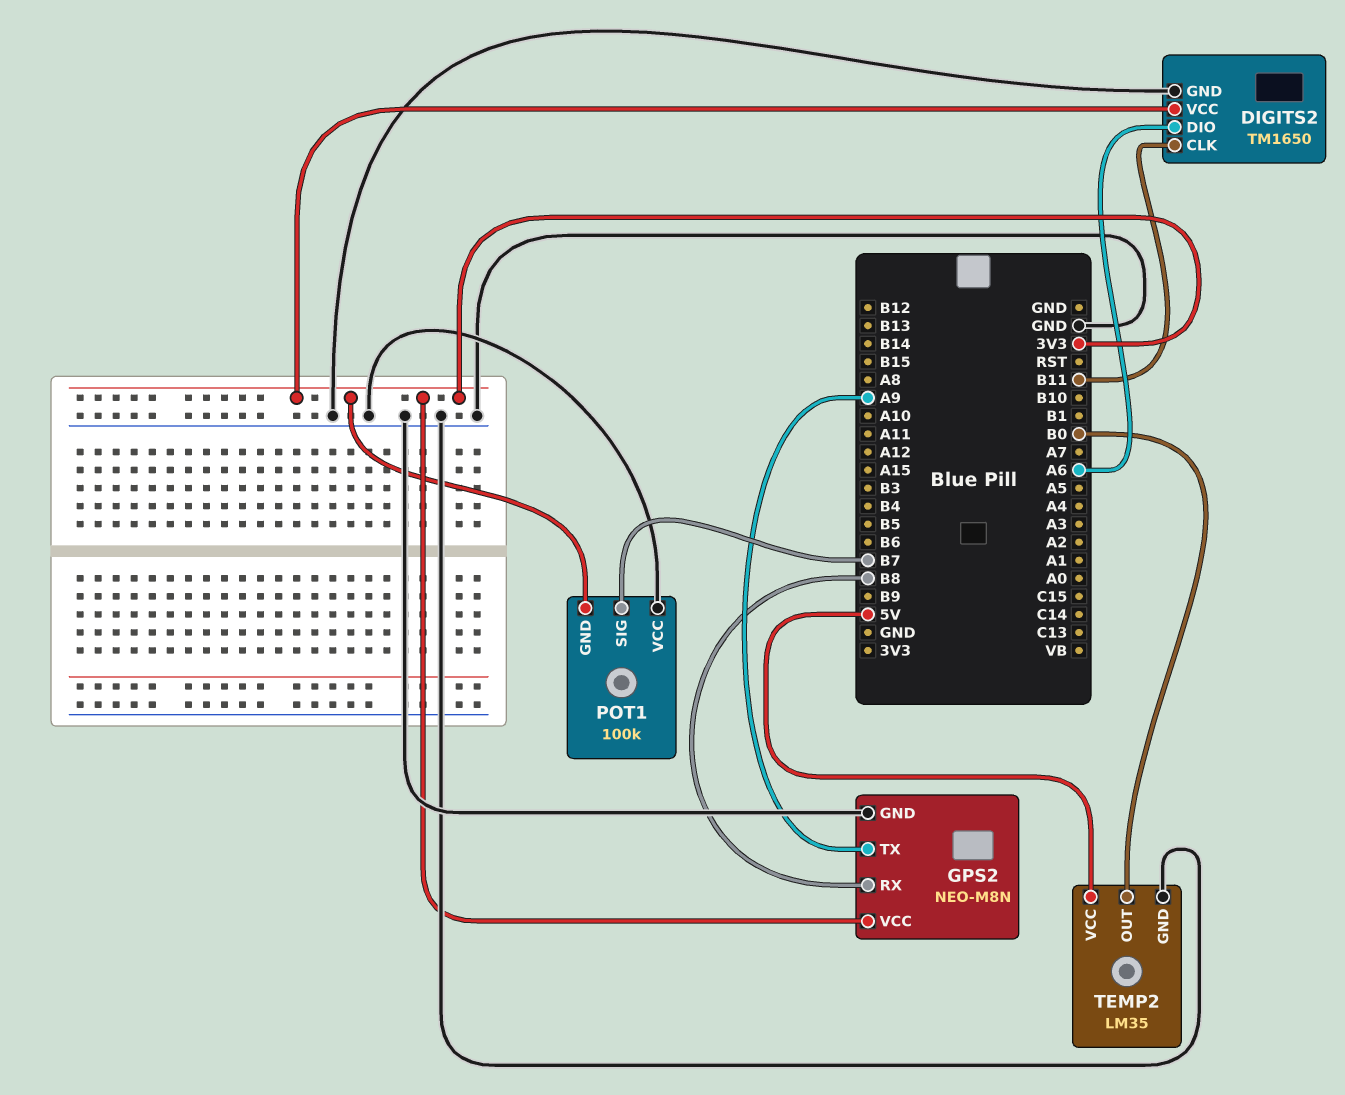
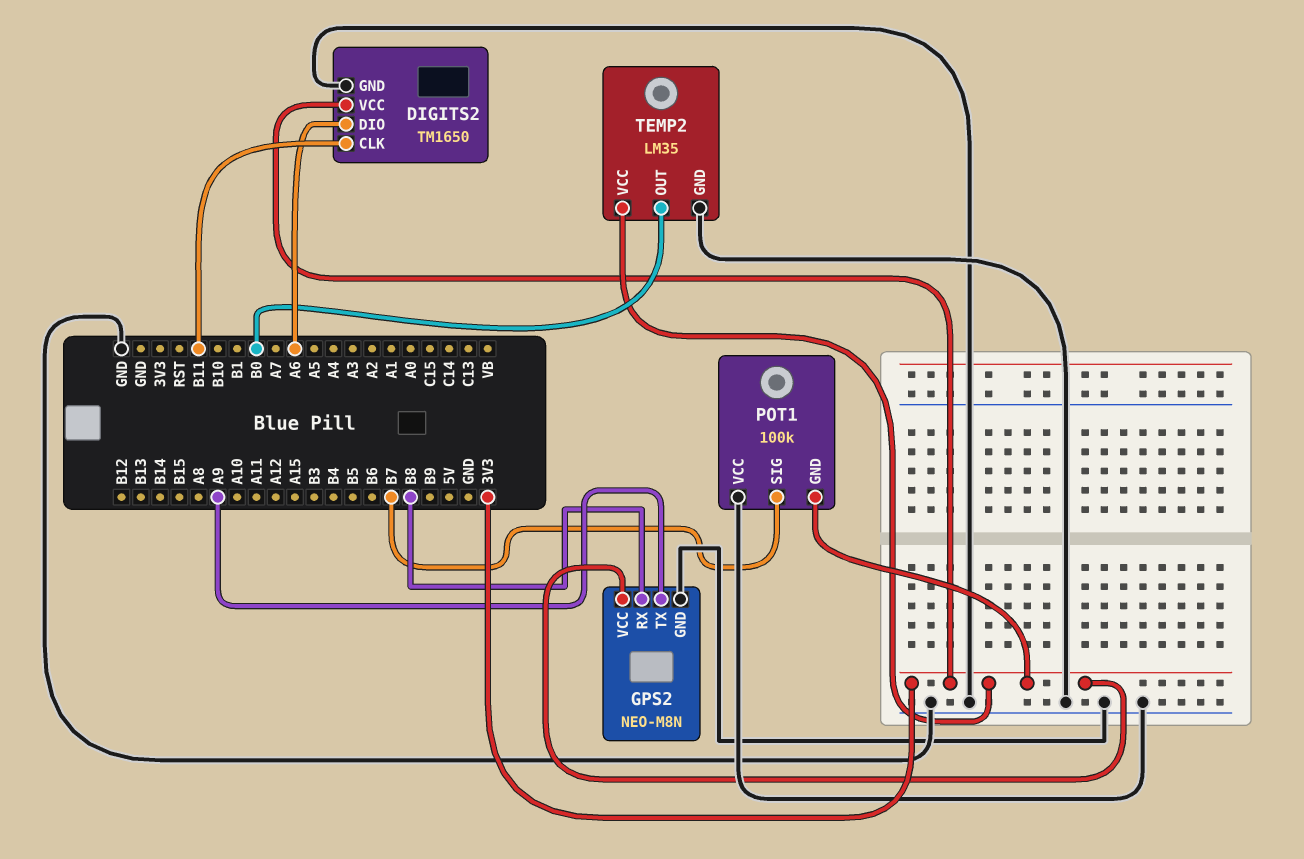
TEMP2 pin VCC: 5V -> 3V3

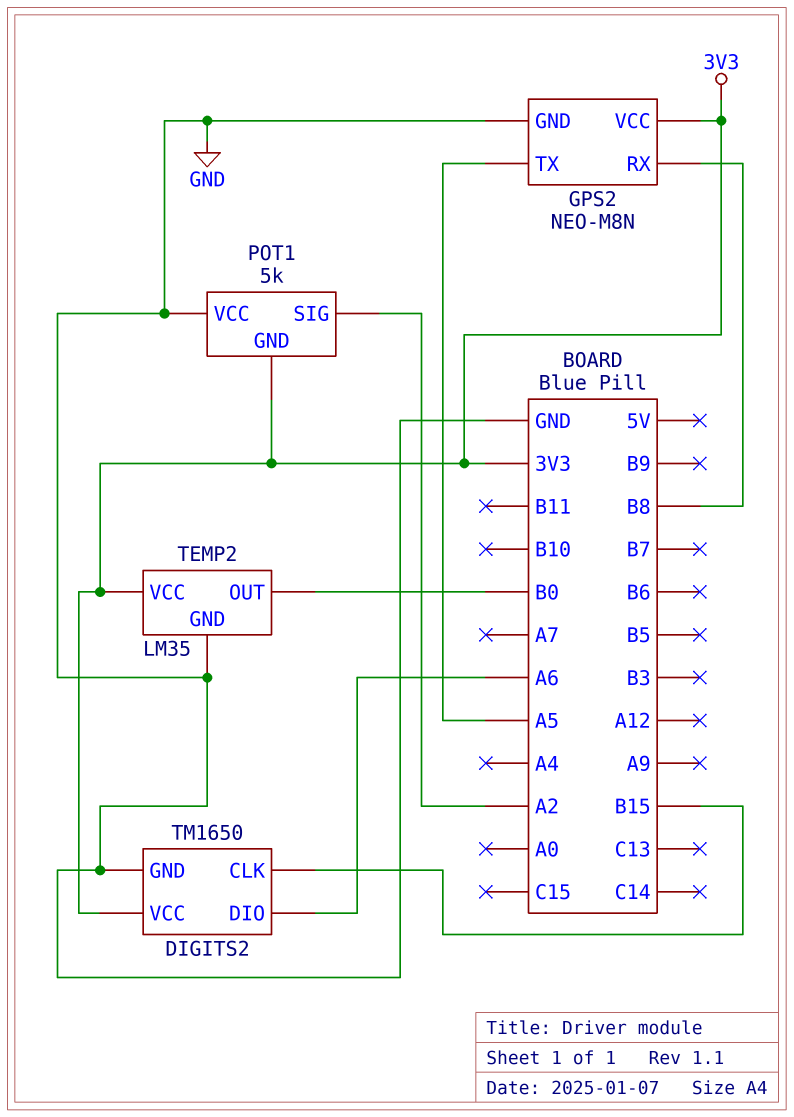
DIGITS2 pin CLK: B11 -> B15
GPS2 pin TX: A9 -> A5
POT1: 100k -> 5k
POT1 pin SIG: B7 -> A2

